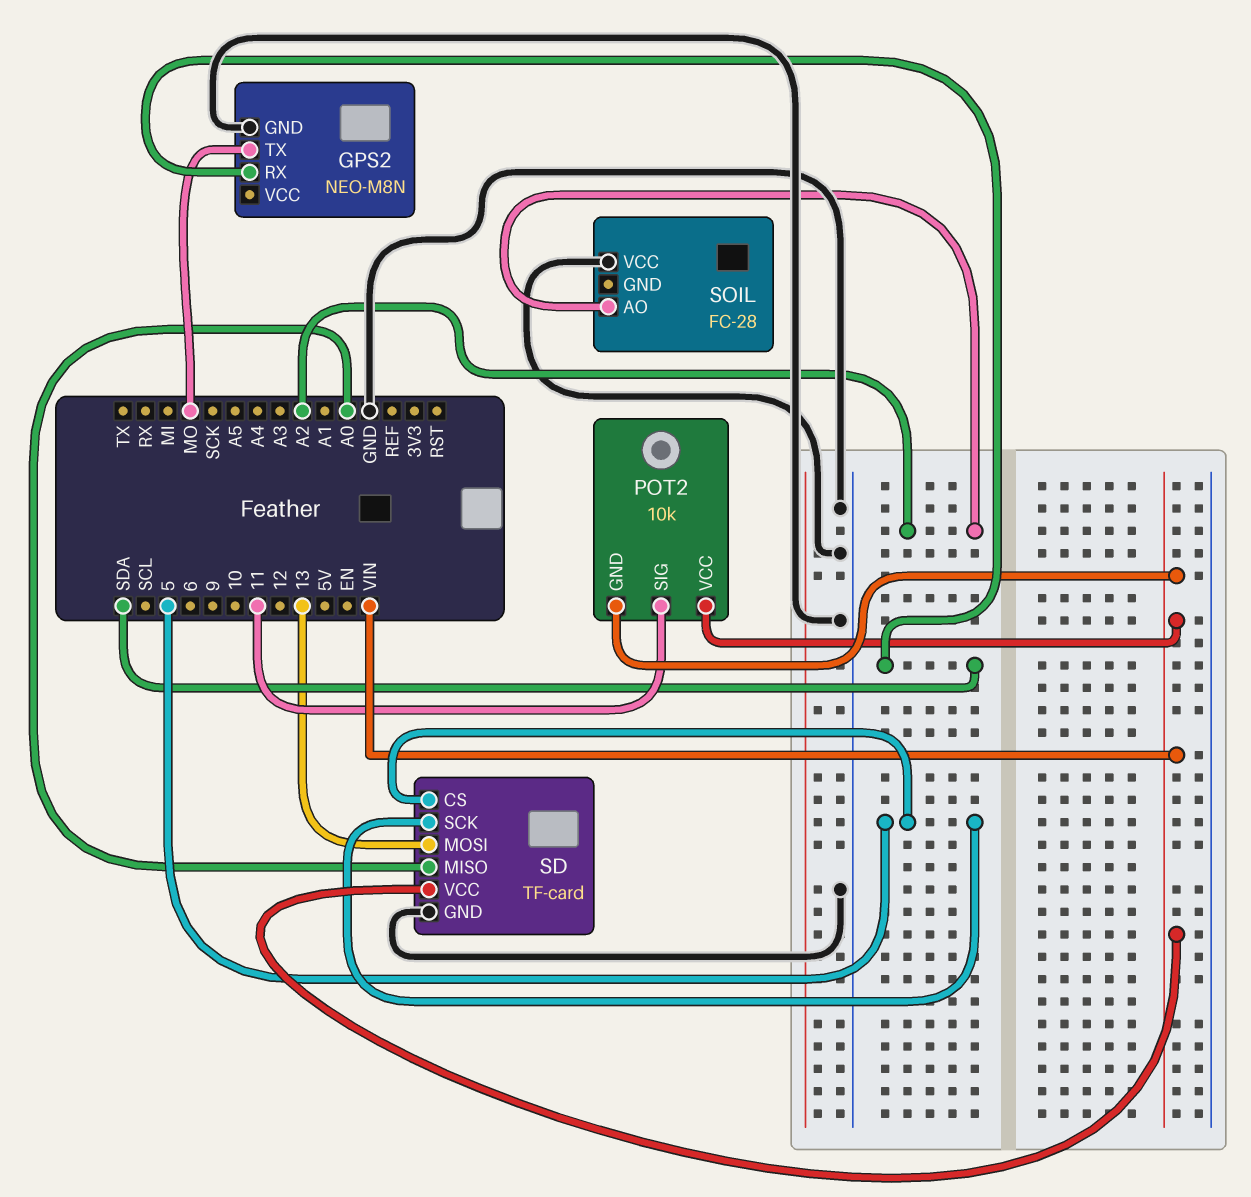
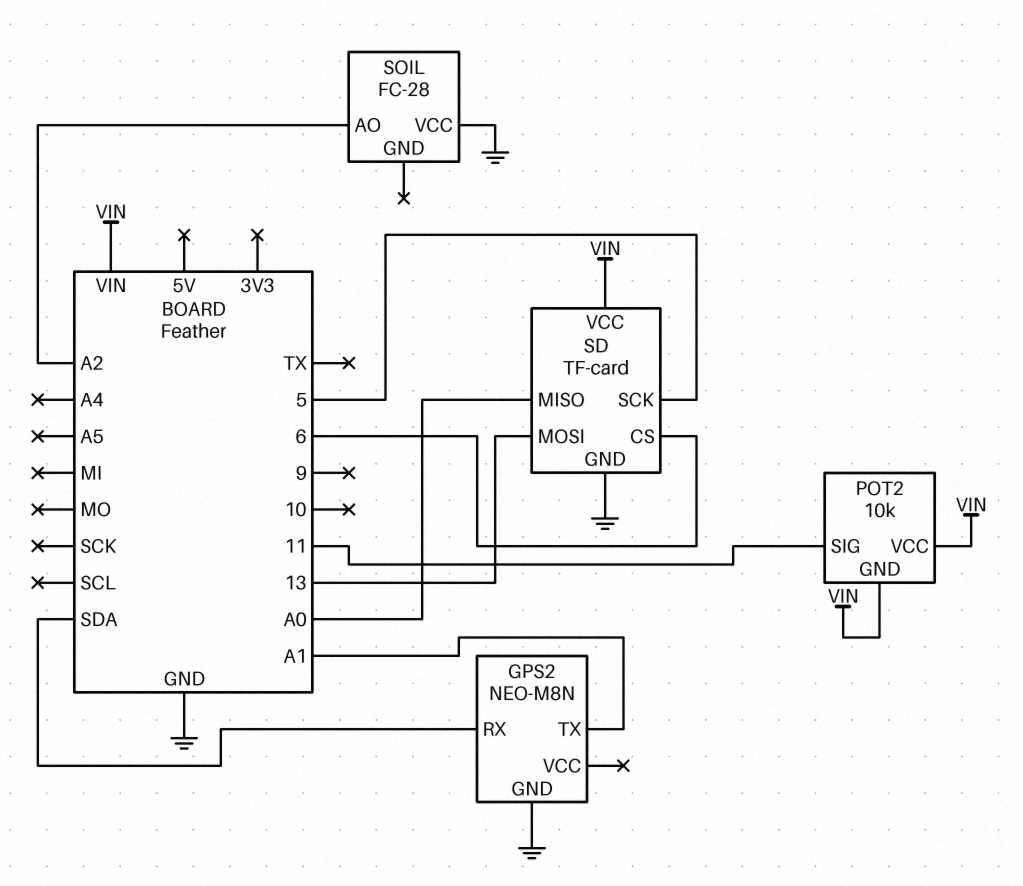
GPS2 pin TX: MO -> A1
SD pin CS: 5 -> 6

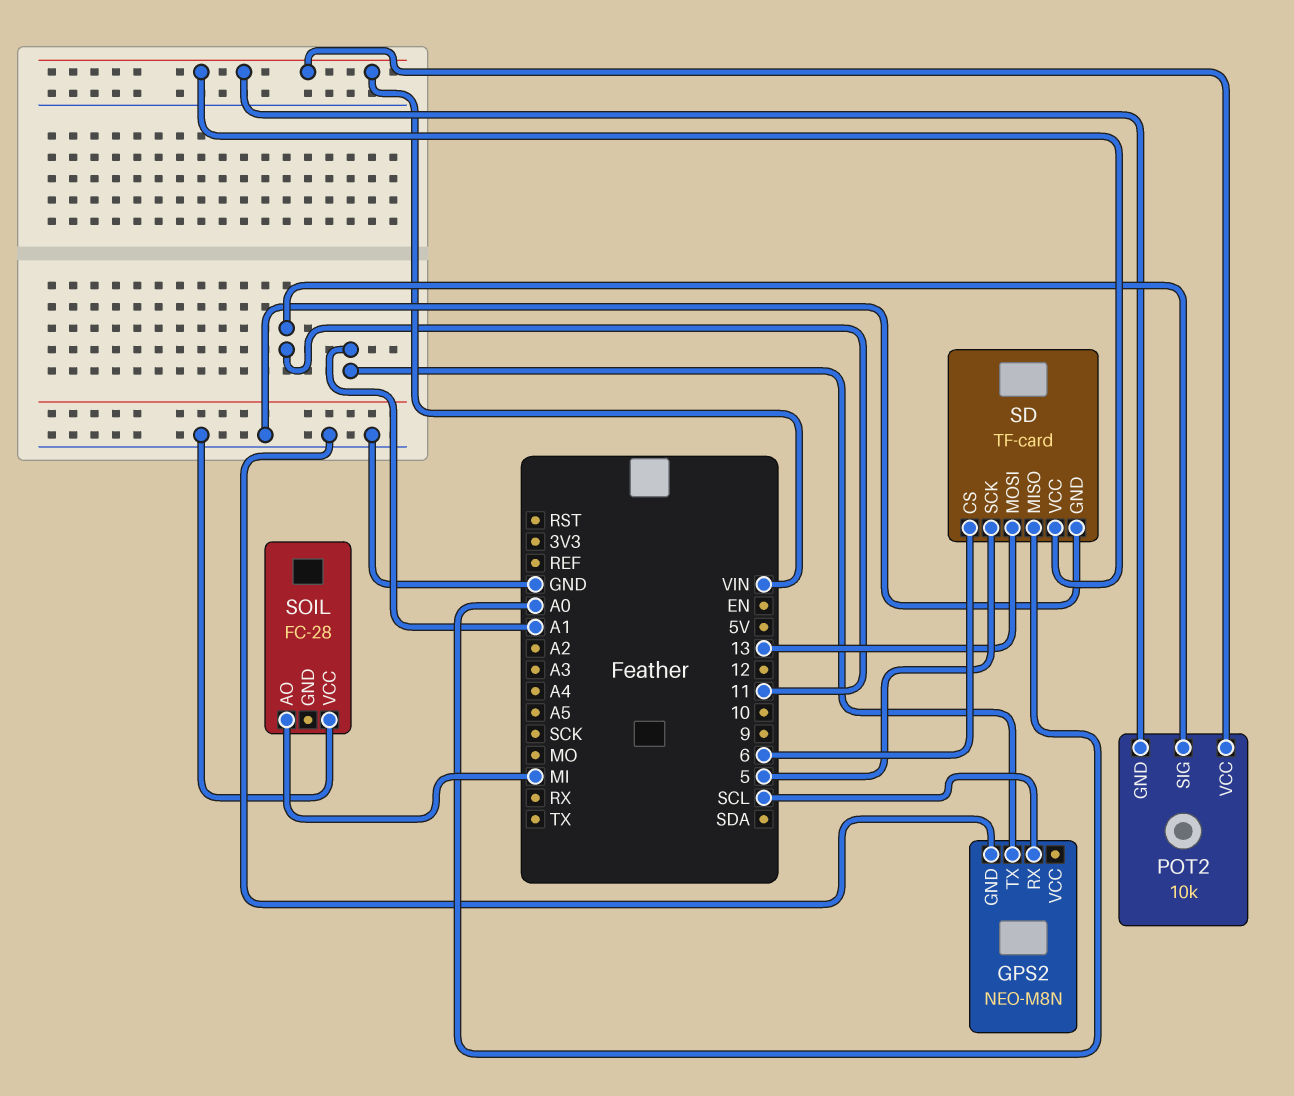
GPS2 pin RX: SDA -> SCL
SOIL pin AO: A2 -> MI

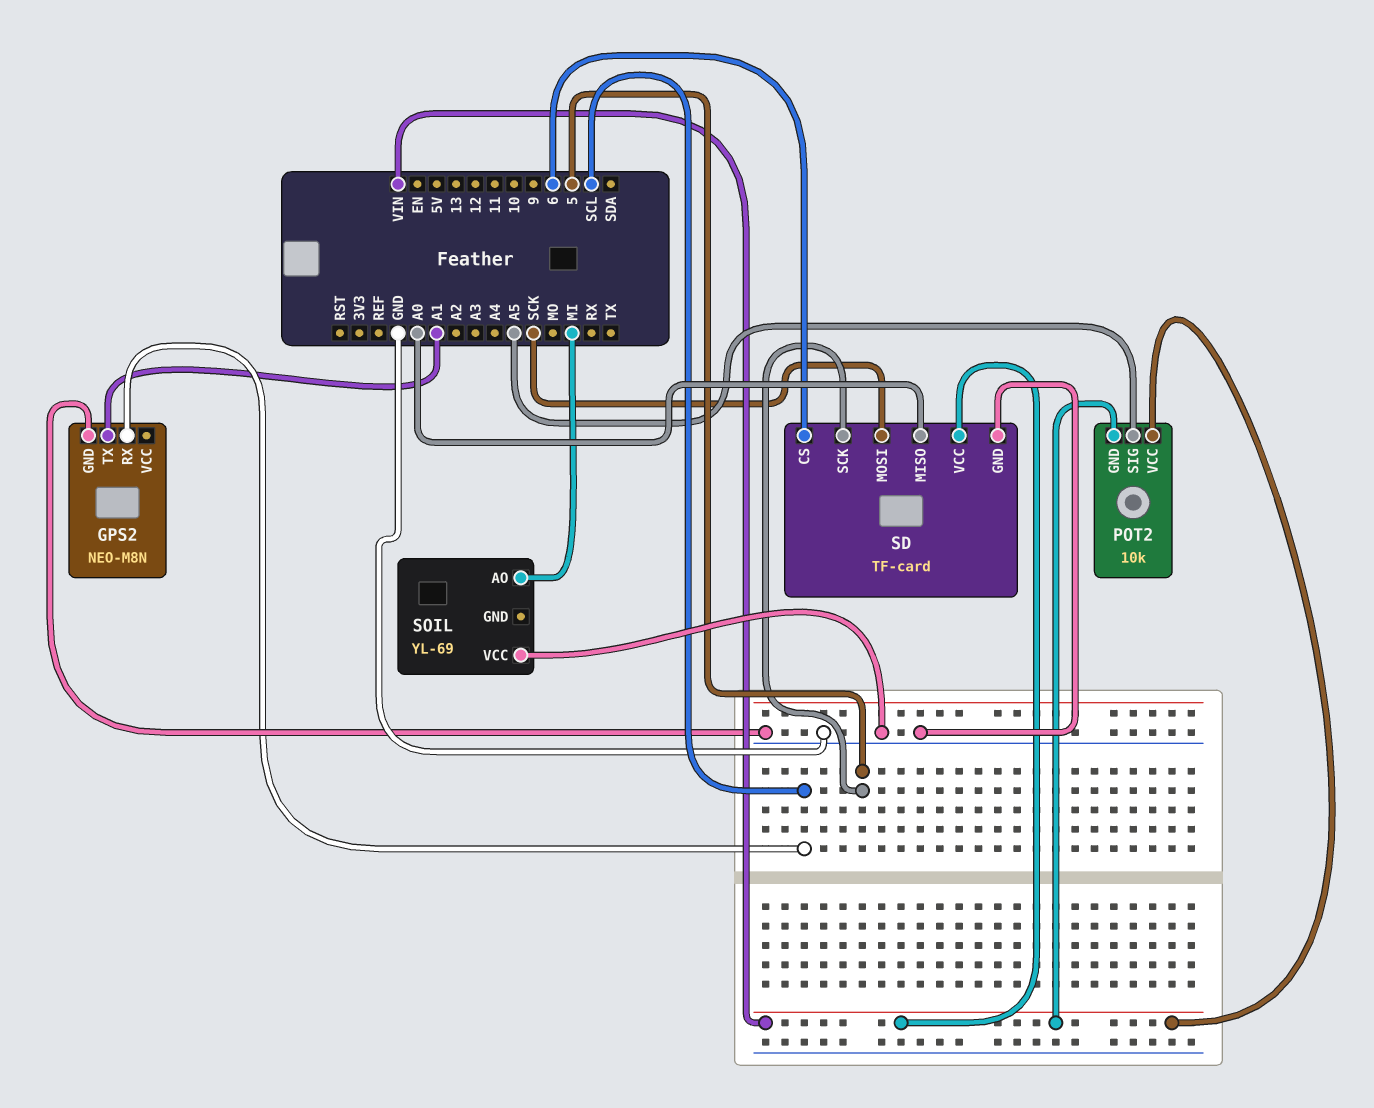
POT2 pin SIG: 11 -> A5
SD pin MOSI: 13 -> SCK
SOIL: FC-28 -> YL-69

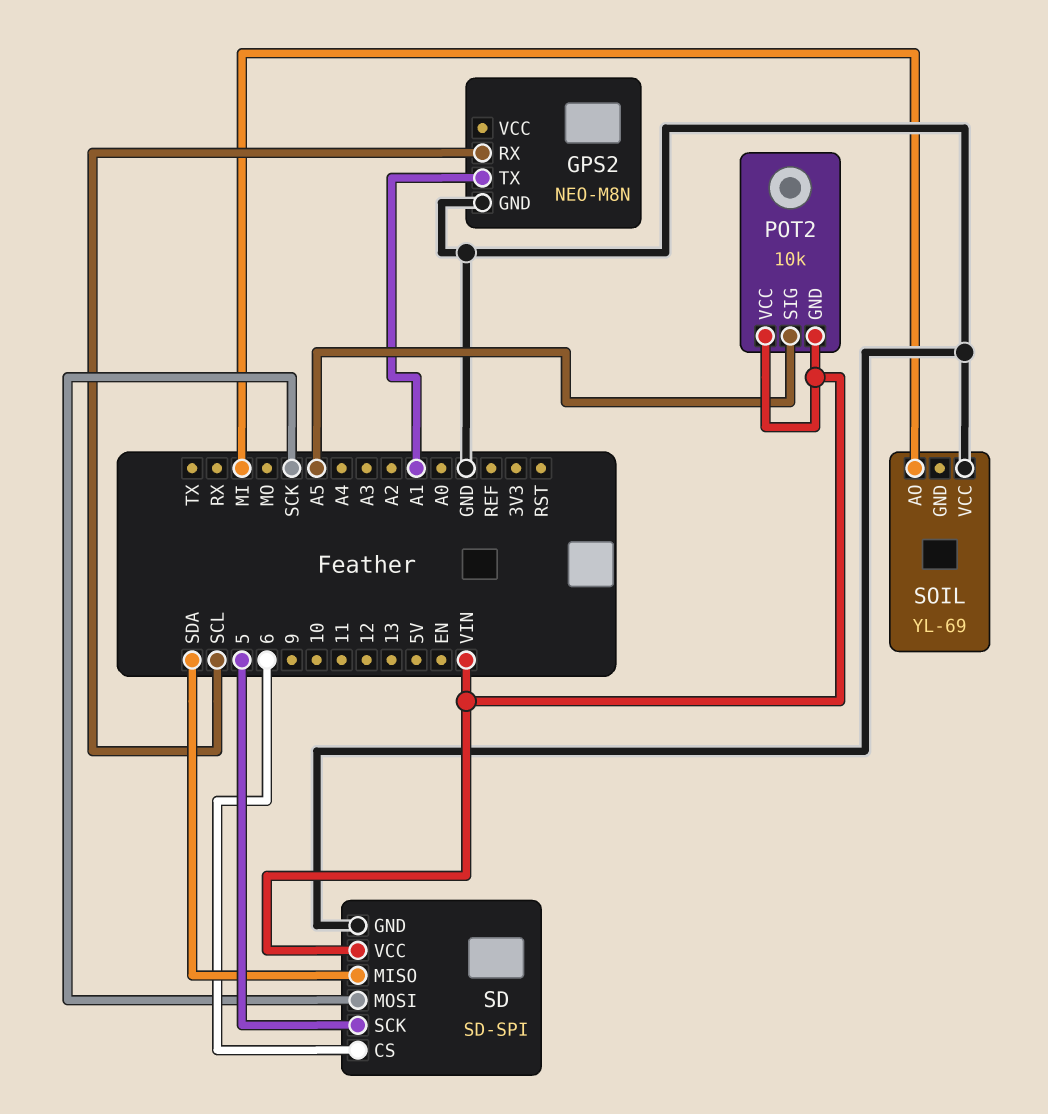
SD: TF-card -> SD-SPI
SD pin MISO: A0 -> SDA

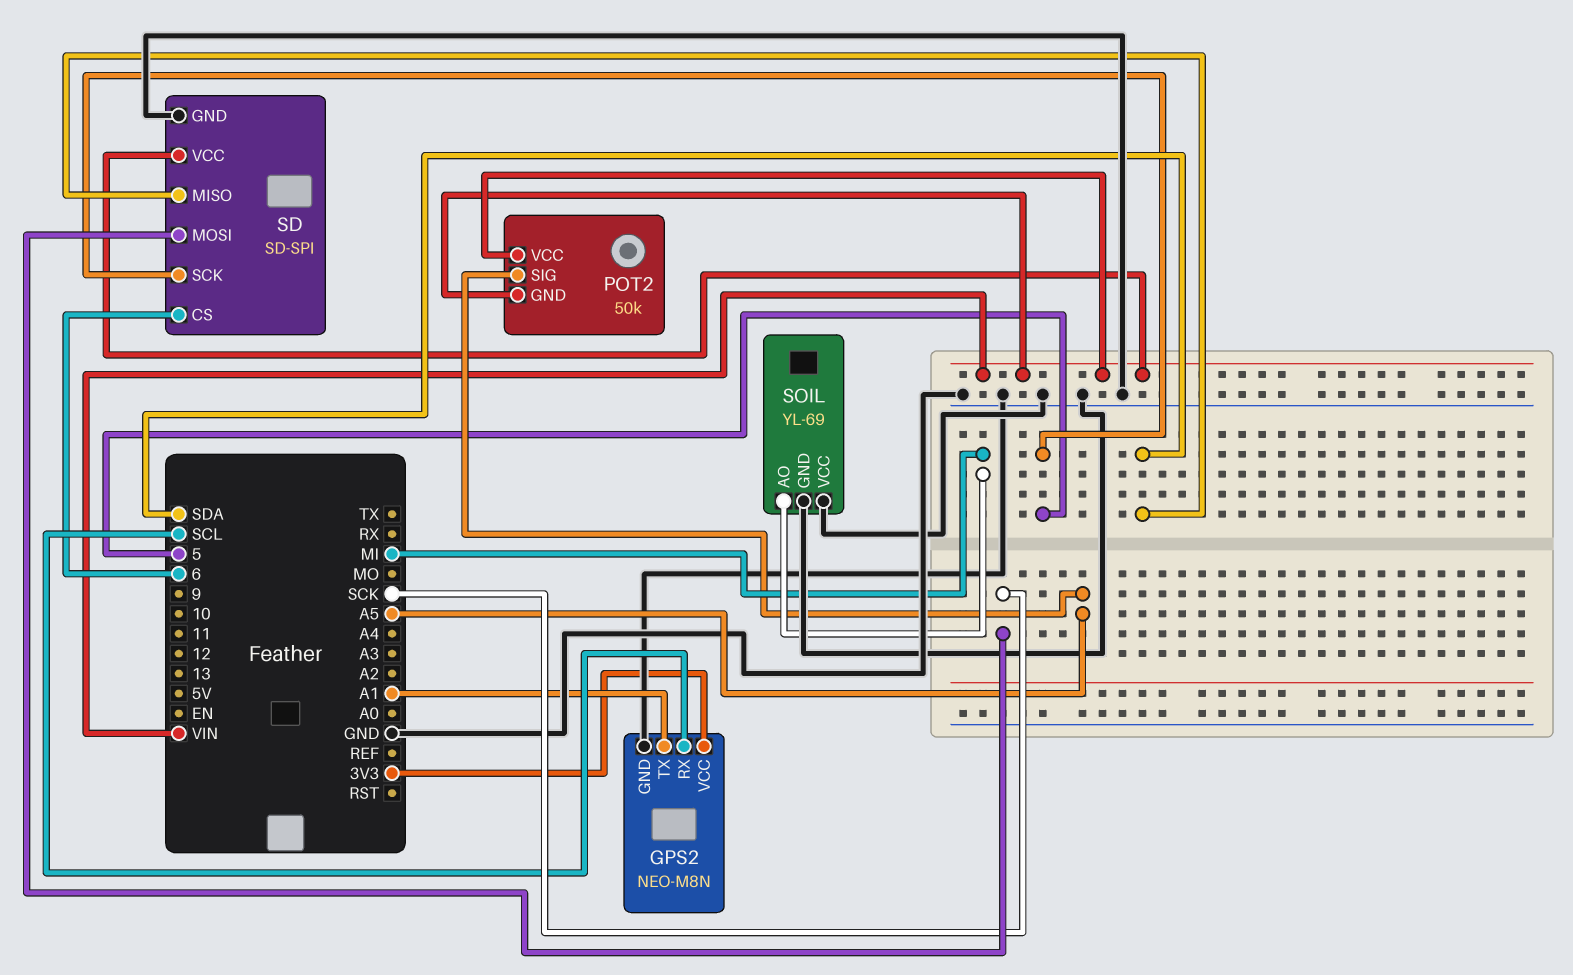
GPS2 pin VCC: none -> 3V3
POT2: 10k -> 50k
SOIL pin GND: none -> GND

